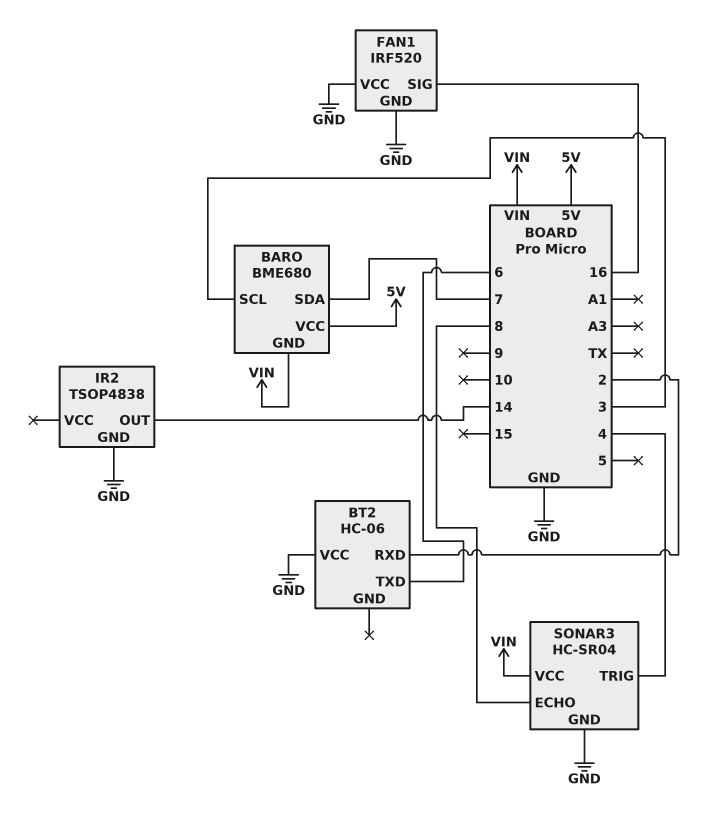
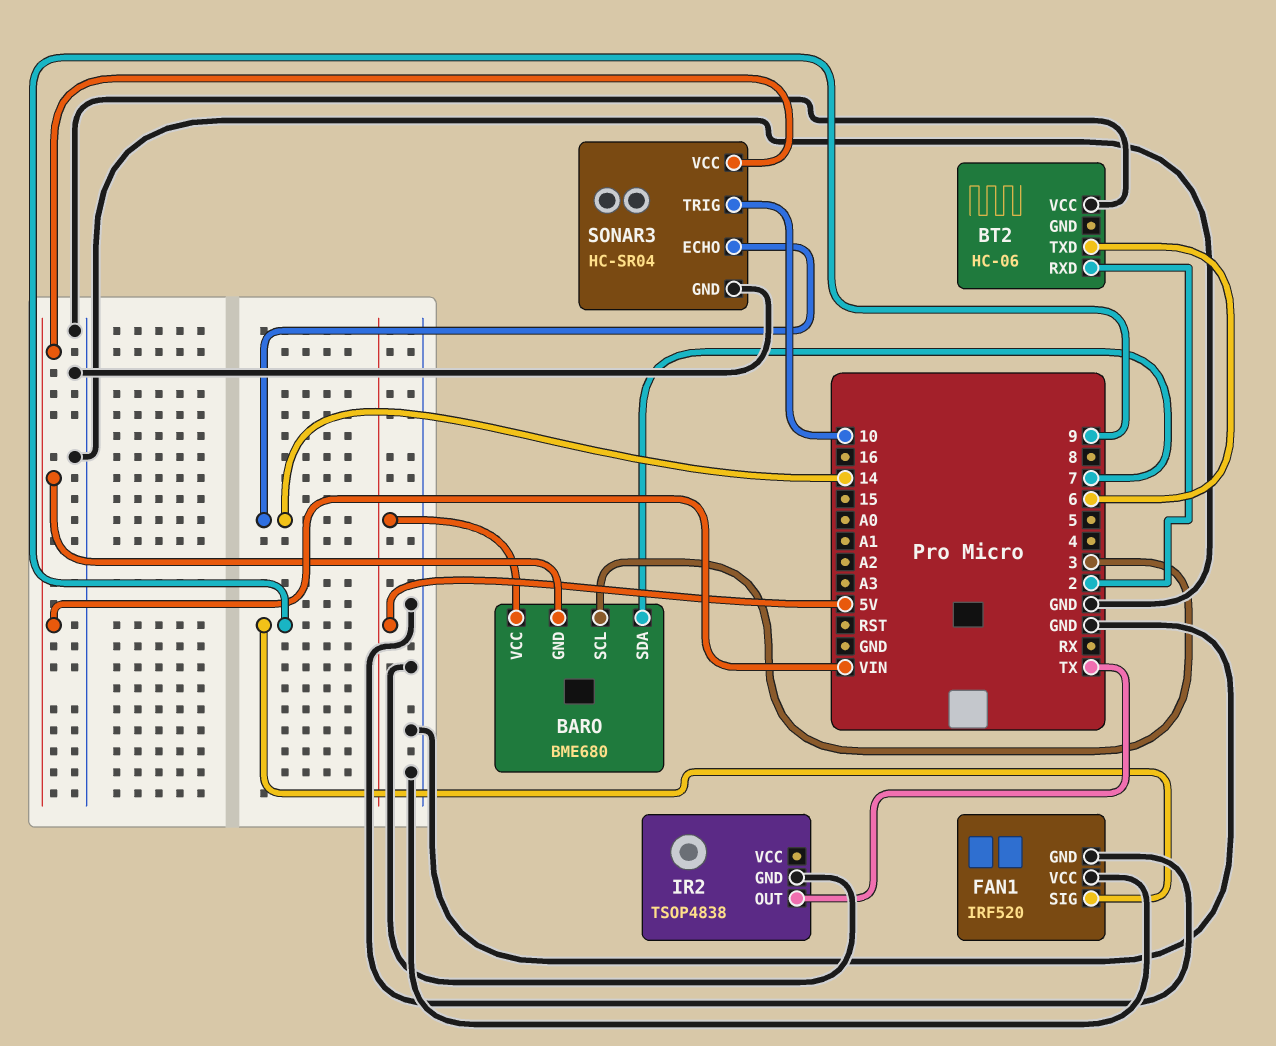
FAN1 pin SIG: 16 -> 9
IR2 pin OUT: 14 -> TX
SONAR3 pin ECHO: 8 -> 14
SONAR3 pin TRIG: 4 -> 10

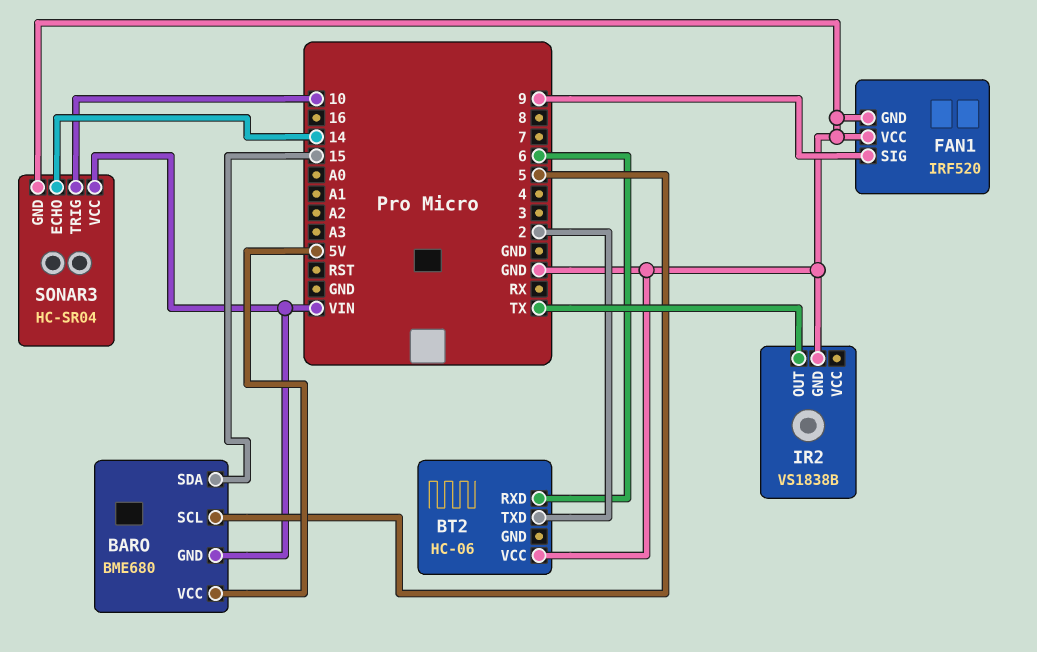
BARO pin SCL: 3 -> 5
BARO pin SDA: 7 -> 15
BT2 pin RXD: 2 -> 6
BT2 pin TXD: 6 -> 2
IR2: TSOP4838 -> VS1838B

